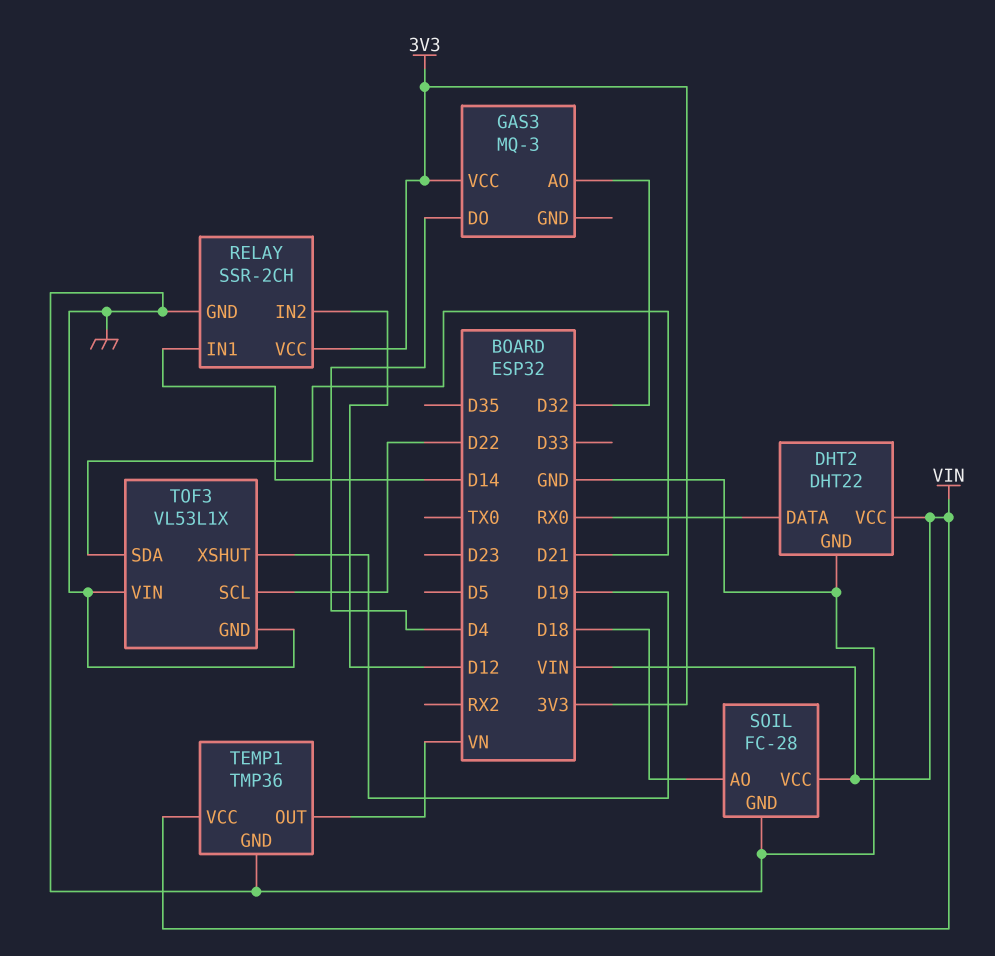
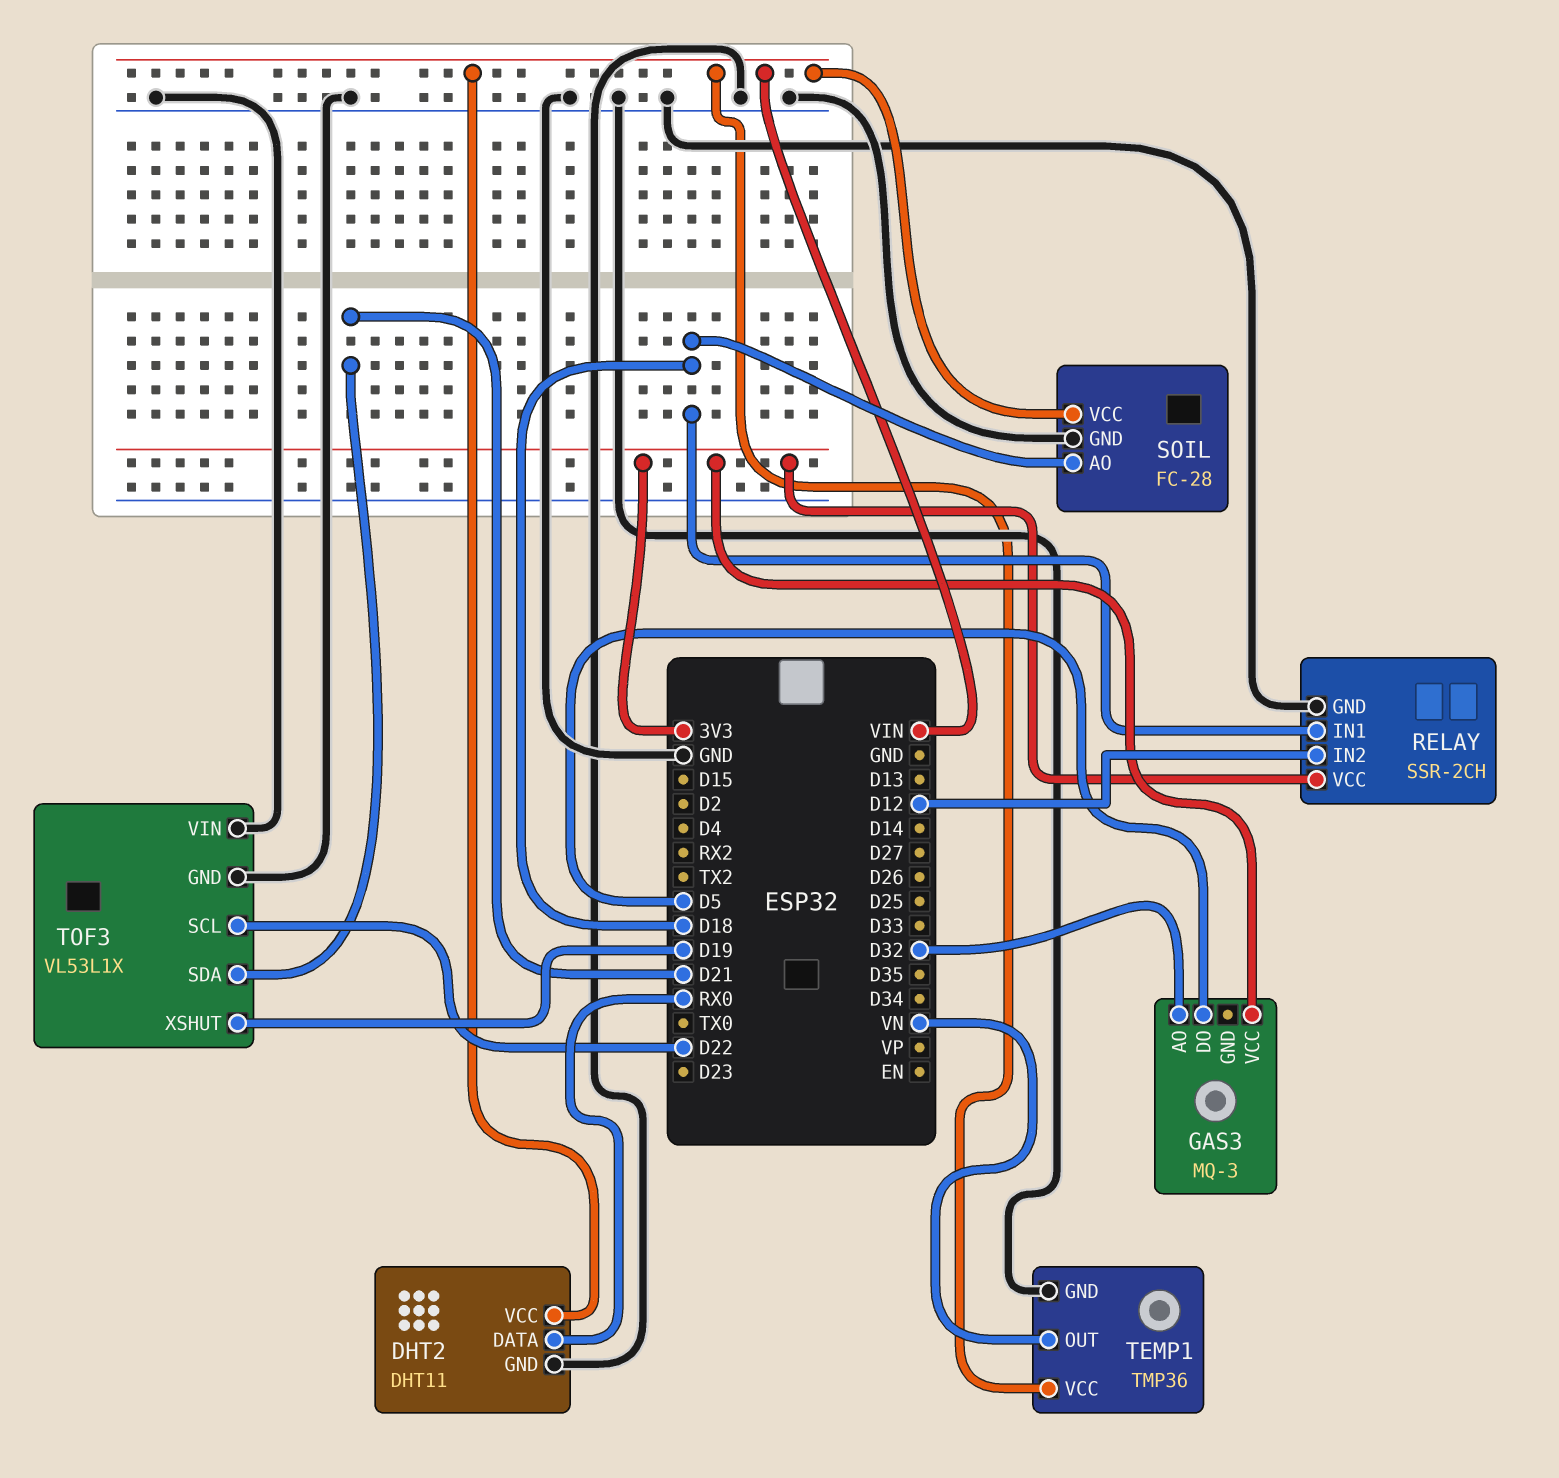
DHT2: DHT22 -> DHT11
GAS3 pin DO: D4 -> D5
RELAY pin IN1: D14 -> D18

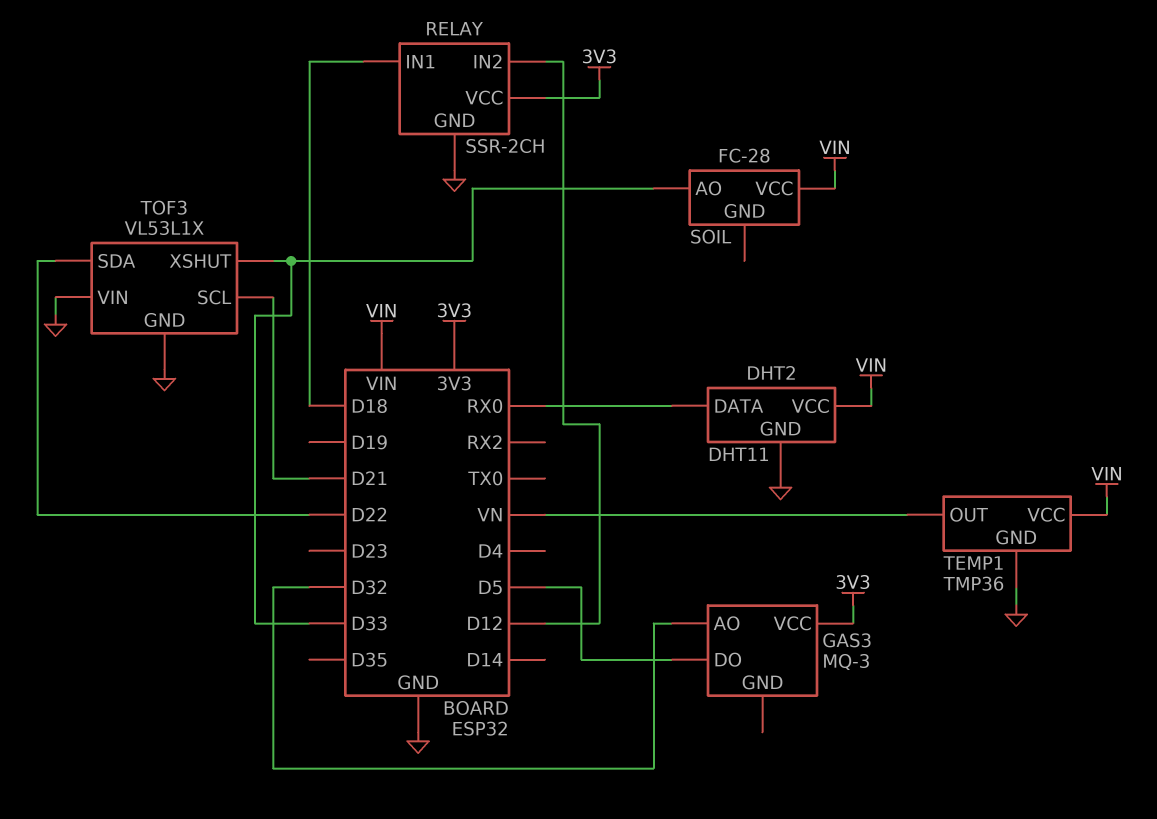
SOIL pin AO: D18 -> D33
SOIL pin GND: GND -> none
TOF3 pin SCL: D22 -> D21
TOF3 pin SDA: D21 -> D22
TOF3 pin XSHUT: D19 -> D33

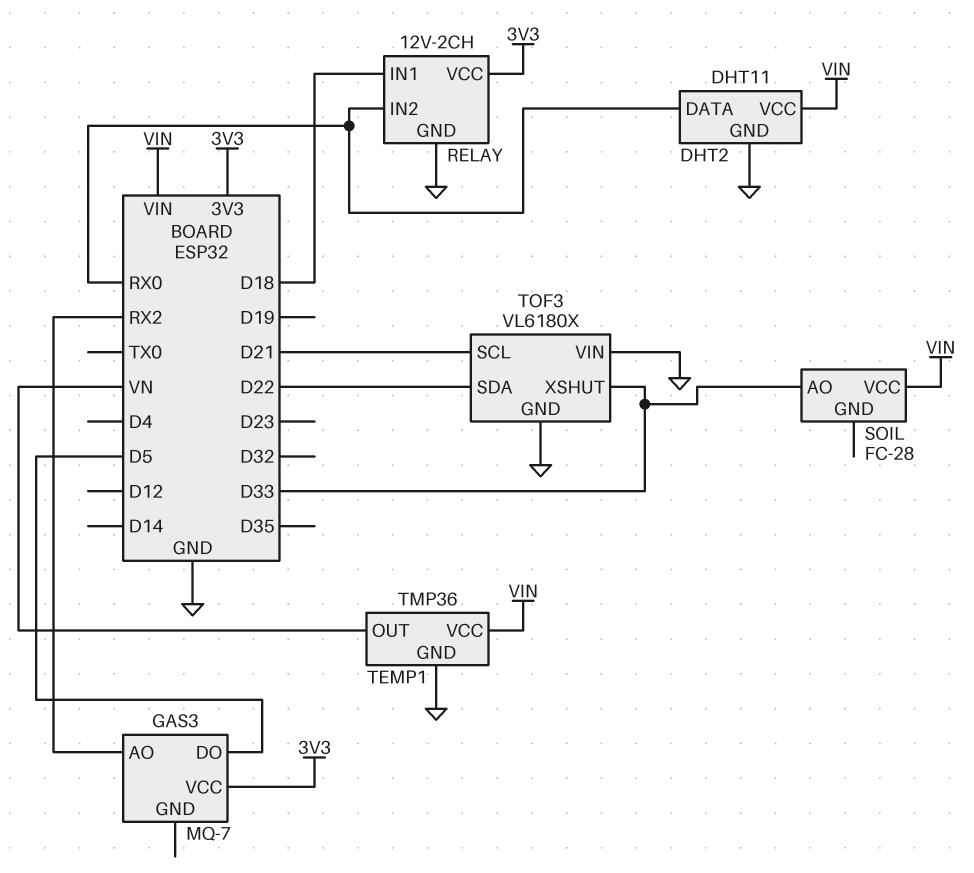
GAS3: MQ-3 -> MQ-7
GAS3 pin AO: D32 -> RX2
RELAY: SSR-2CH -> 12V-2CH
RELAY pin IN2: D12 -> RX0
TOF3: VL53L1X -> VL6180X

